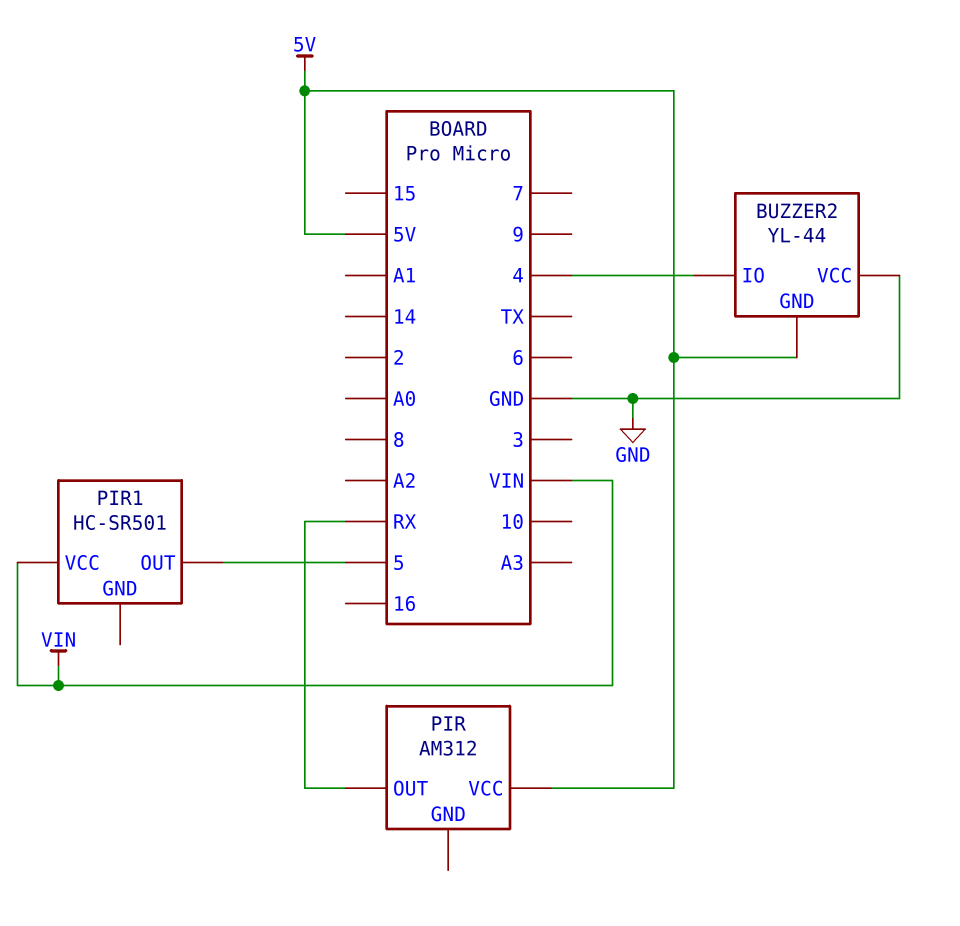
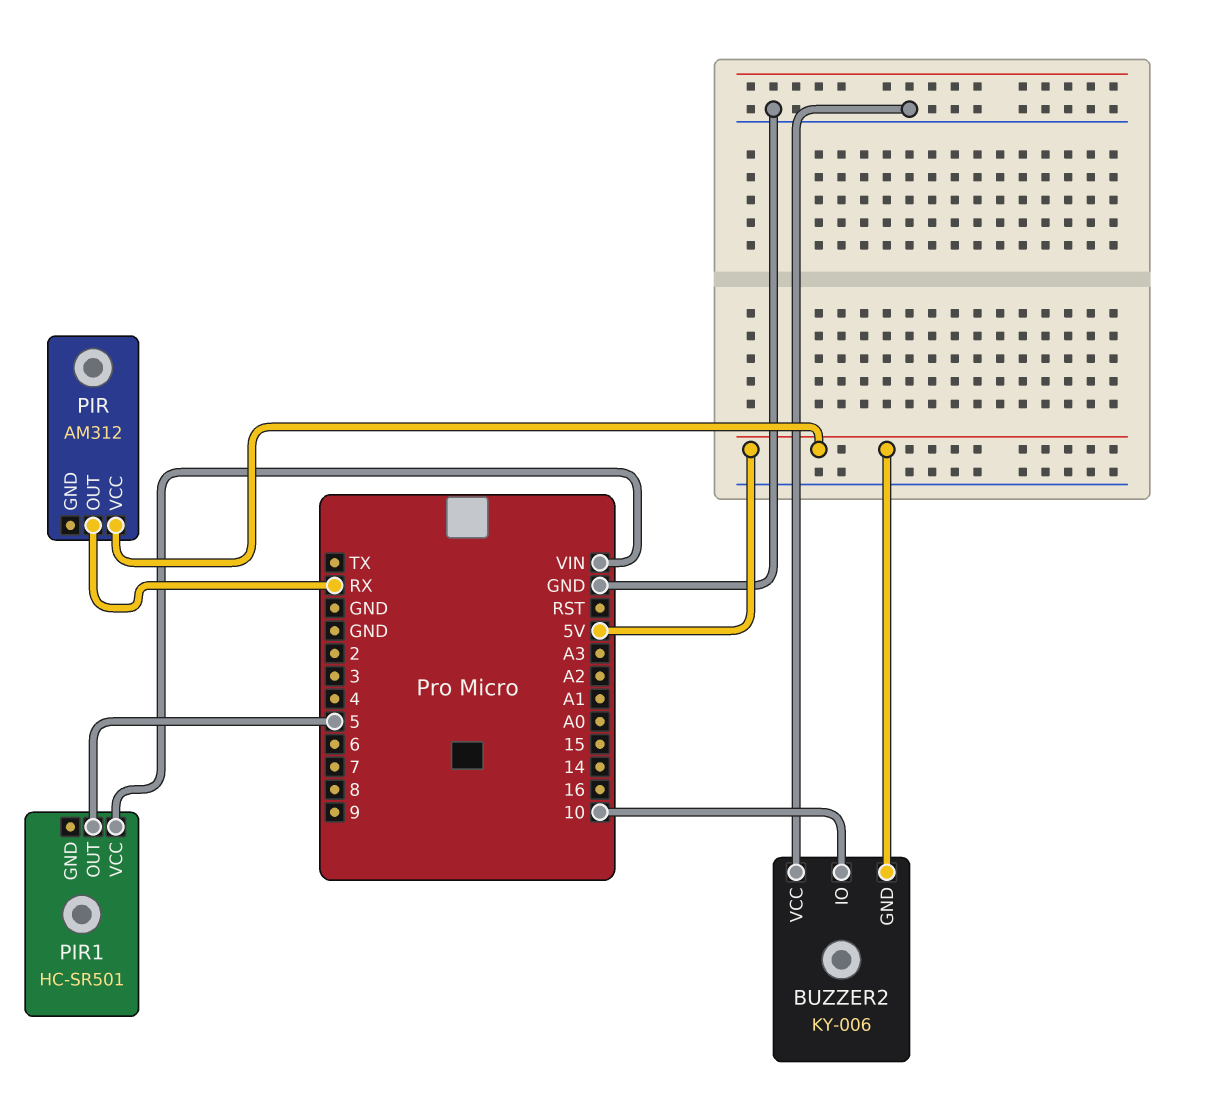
BUZZER2: YL-44 -> KY-006
BUZZER2 pin IO: 4 -> 10

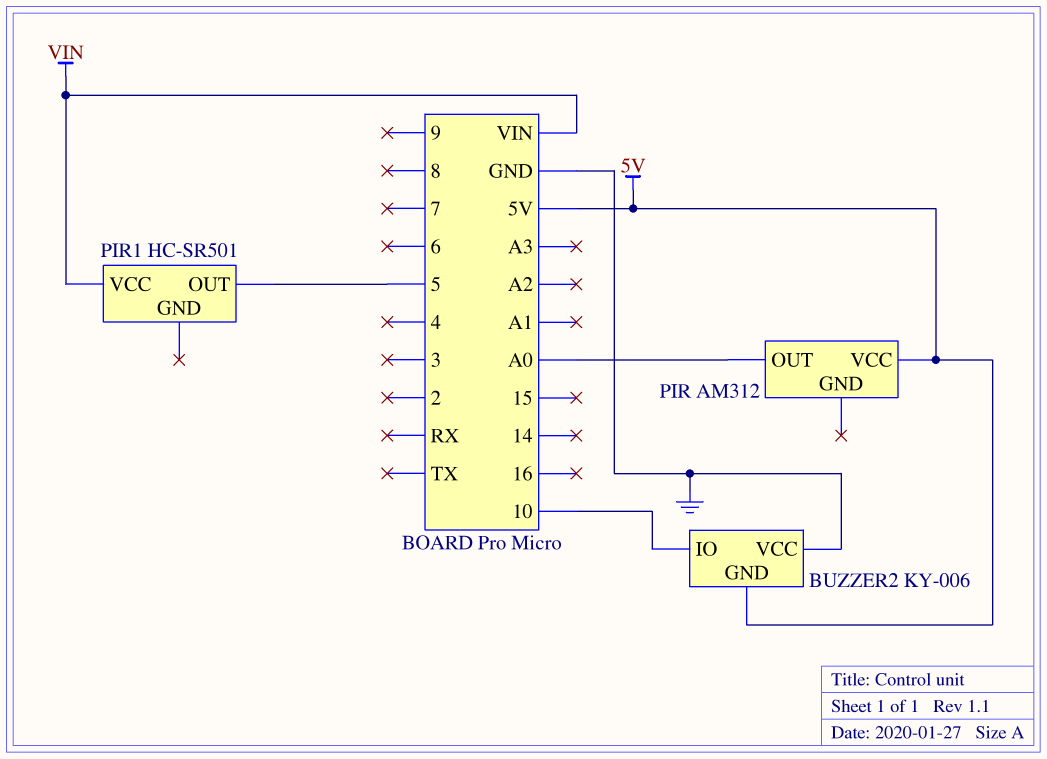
PIR pin OUT: RX -> A0

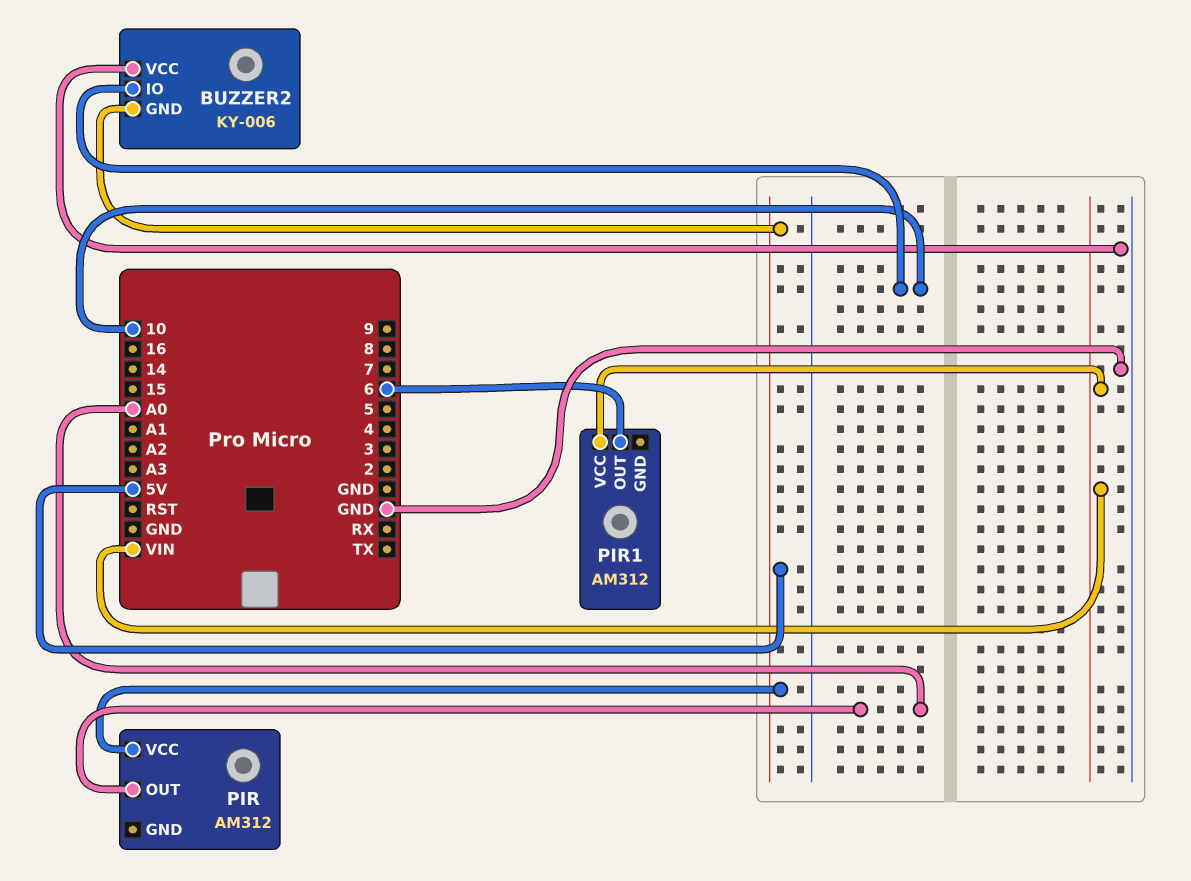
PIR1: HC-SR501 -> AM312
PIR1 pin OUT: 5 -> 6

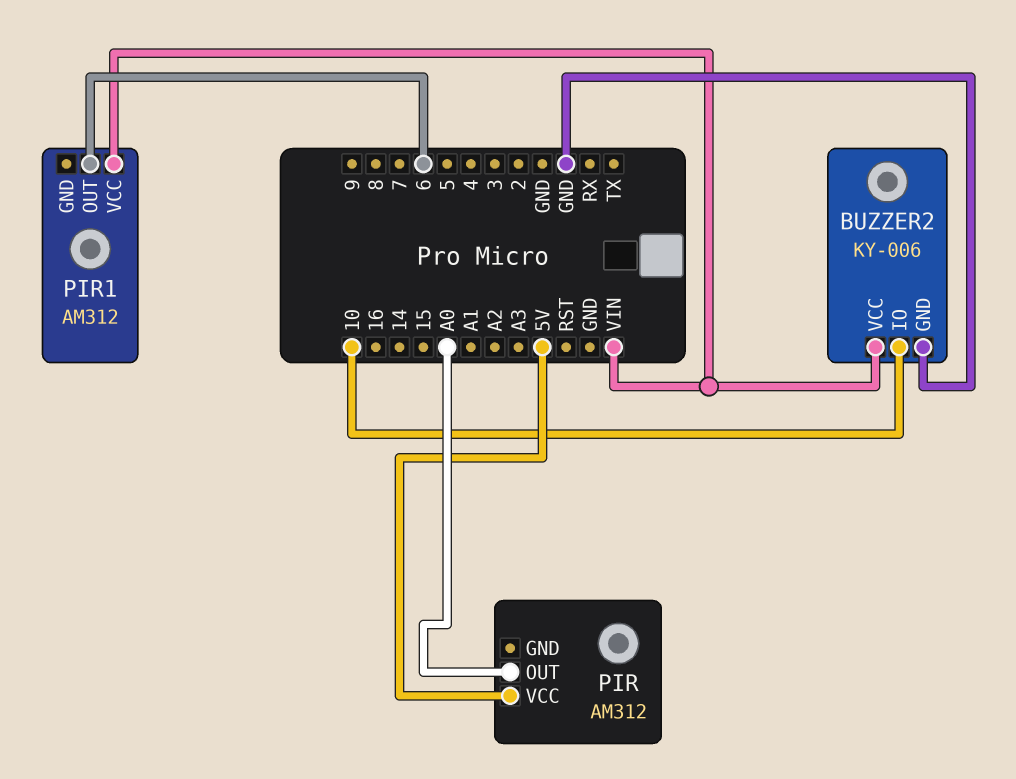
BUZZER2 pin GND: 5V -> GND
BUZZER2 pin VCC: GND -> VIN

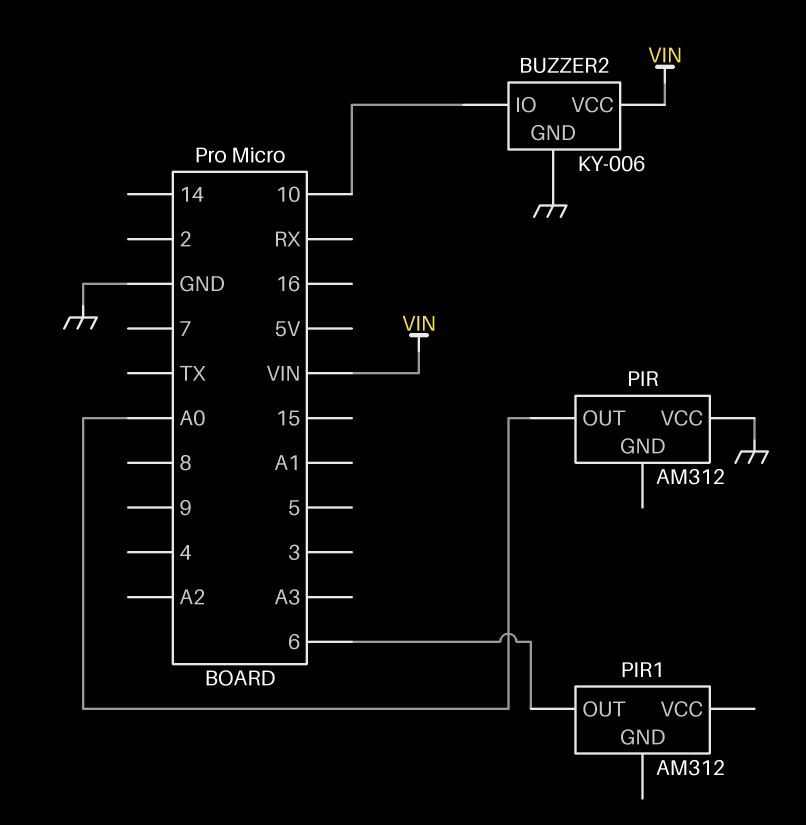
PIR pin VCC: 5V -> GND
PIR1 pin VCC: VIN -> none

